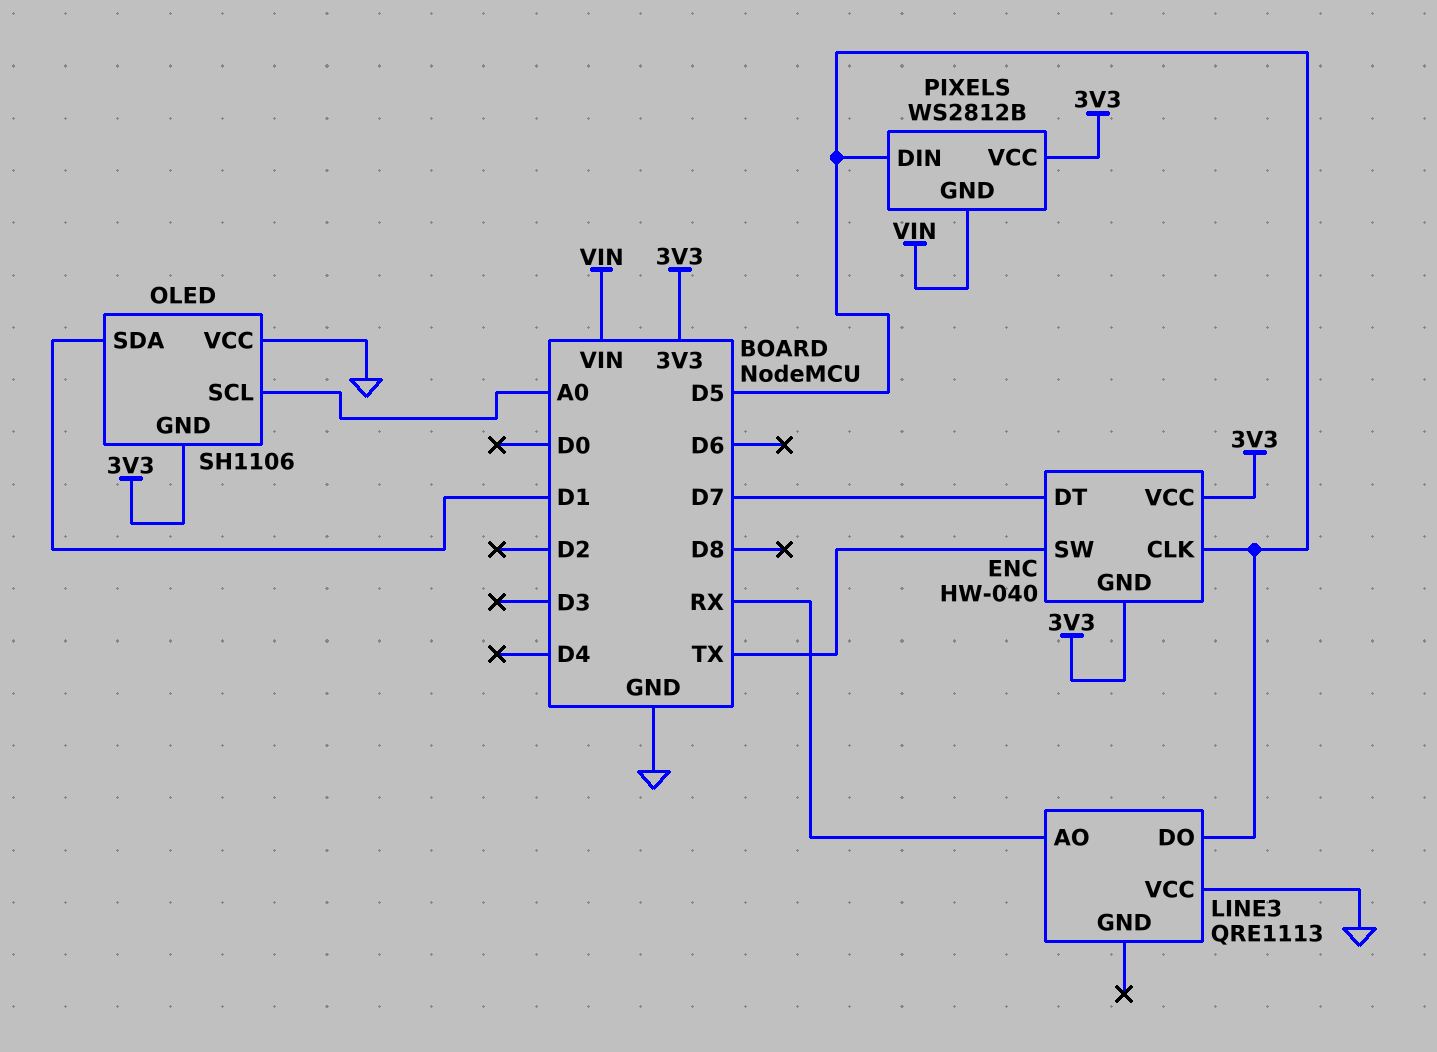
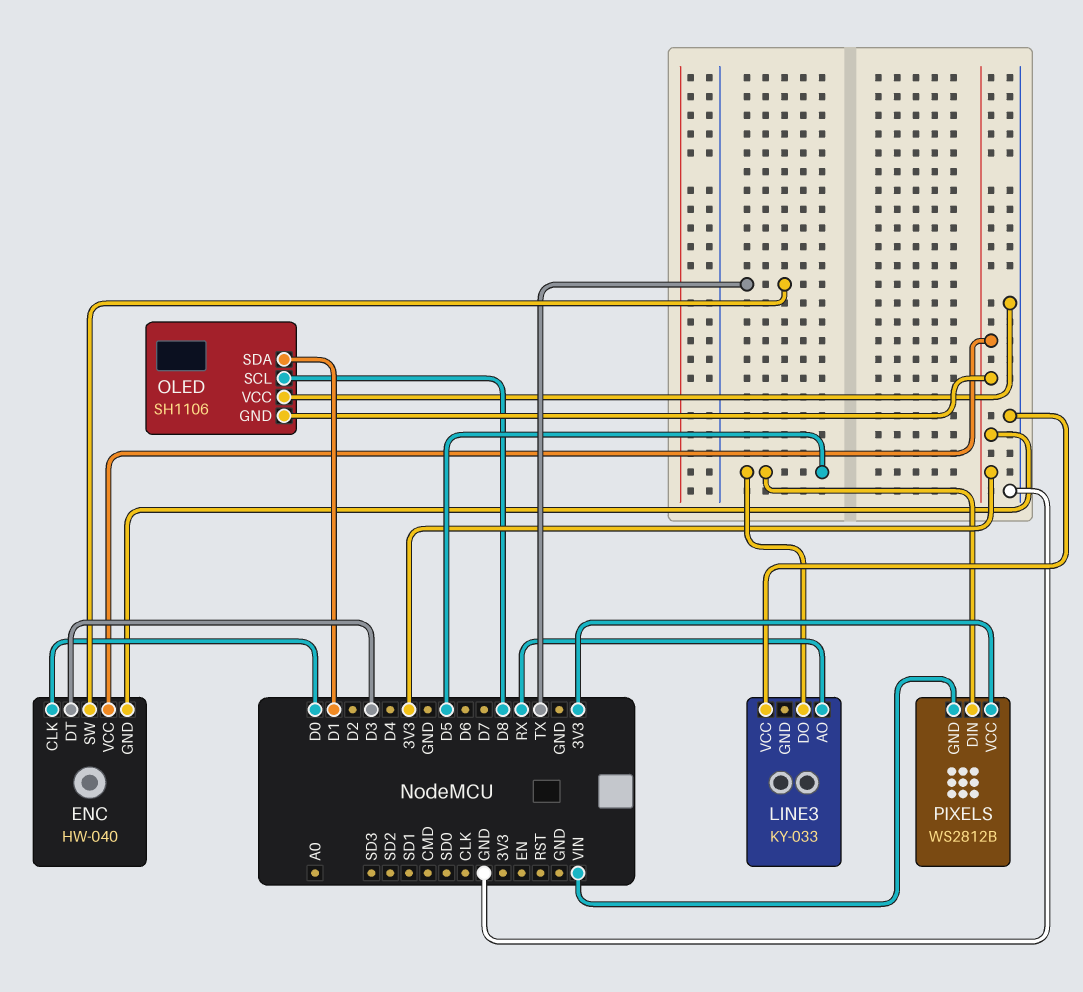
ENC pin CLK: D5 -> D0
ENC pin DT: D7 -> D3
LINE3: QRE1113 -> KY-033
OLED pin SCL: A0 -> D8

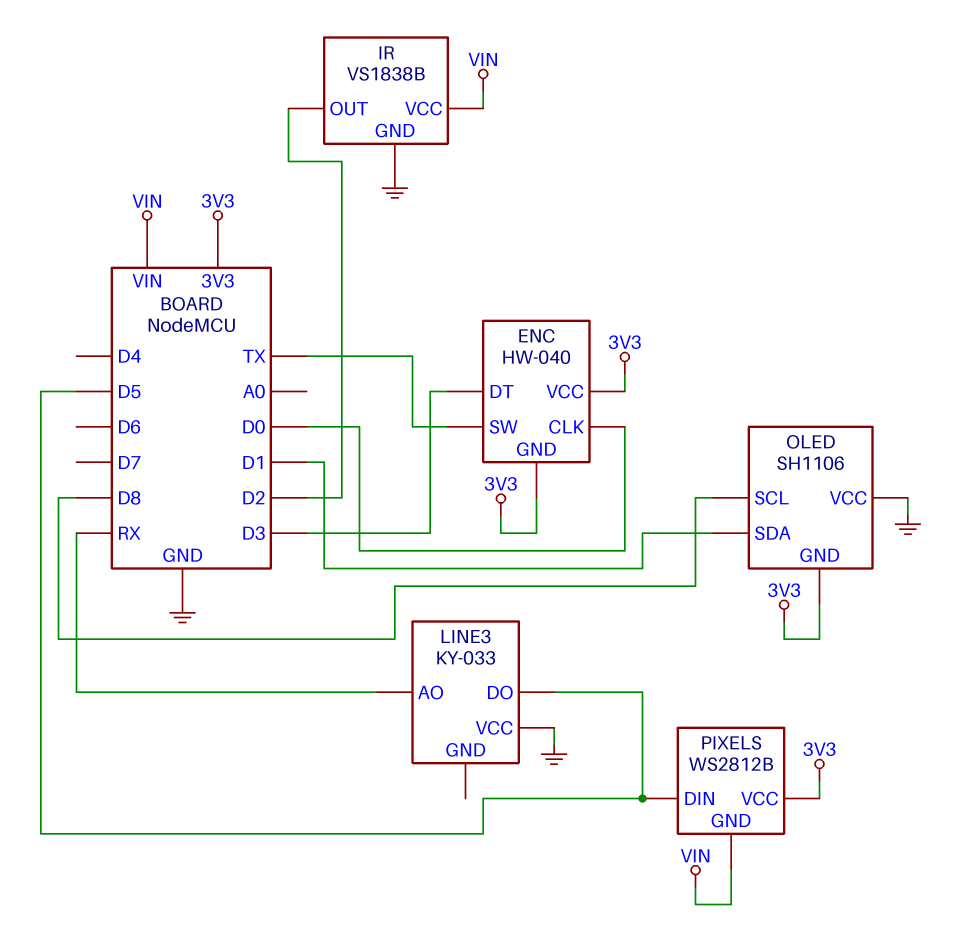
IR: none -> VS1838B
IR pin GND: none -> GND
IR pin OUT: none -> D2
IR pin VCC: none -> VIN

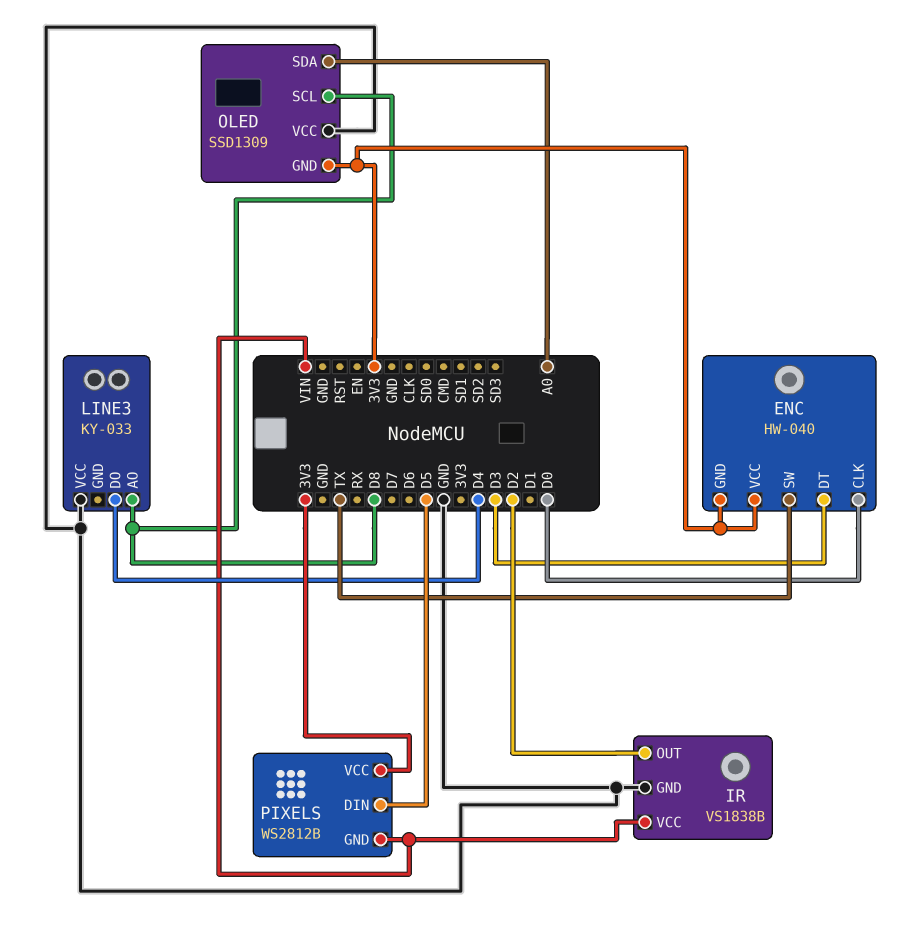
LINE3 pin AO: RX -> D8
LINE3 pin DO: D5 -> D4
OLED: SH1106 -> SSD1309
OLED pin SDA: D1 -> A0

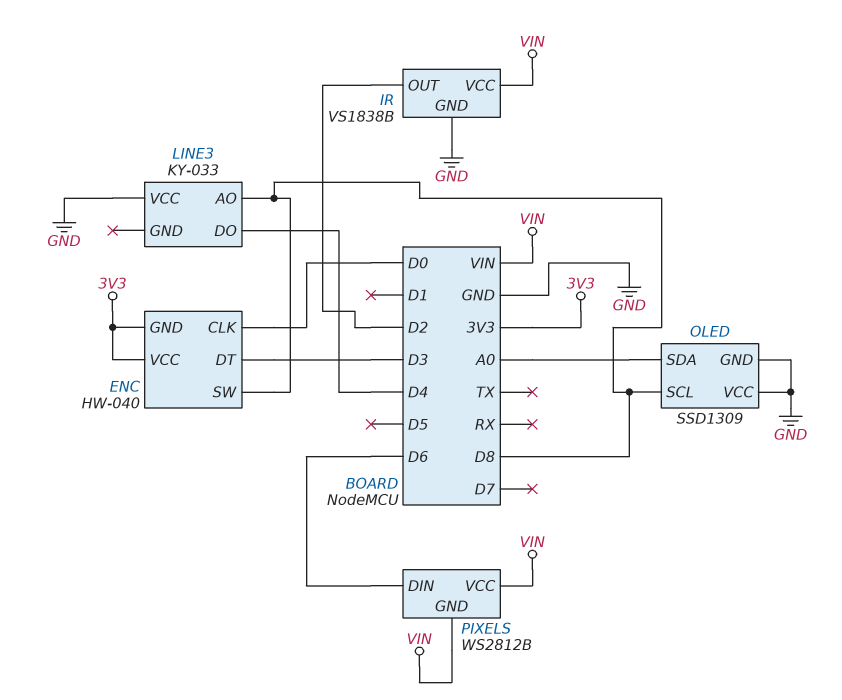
ENC pin SW: TX -> D8
OLED pin GND: 3V3 -> GND
PIXELS pin DIN: D5 -> D6
PIXELS pin VCC: 3V3 -> VIN

